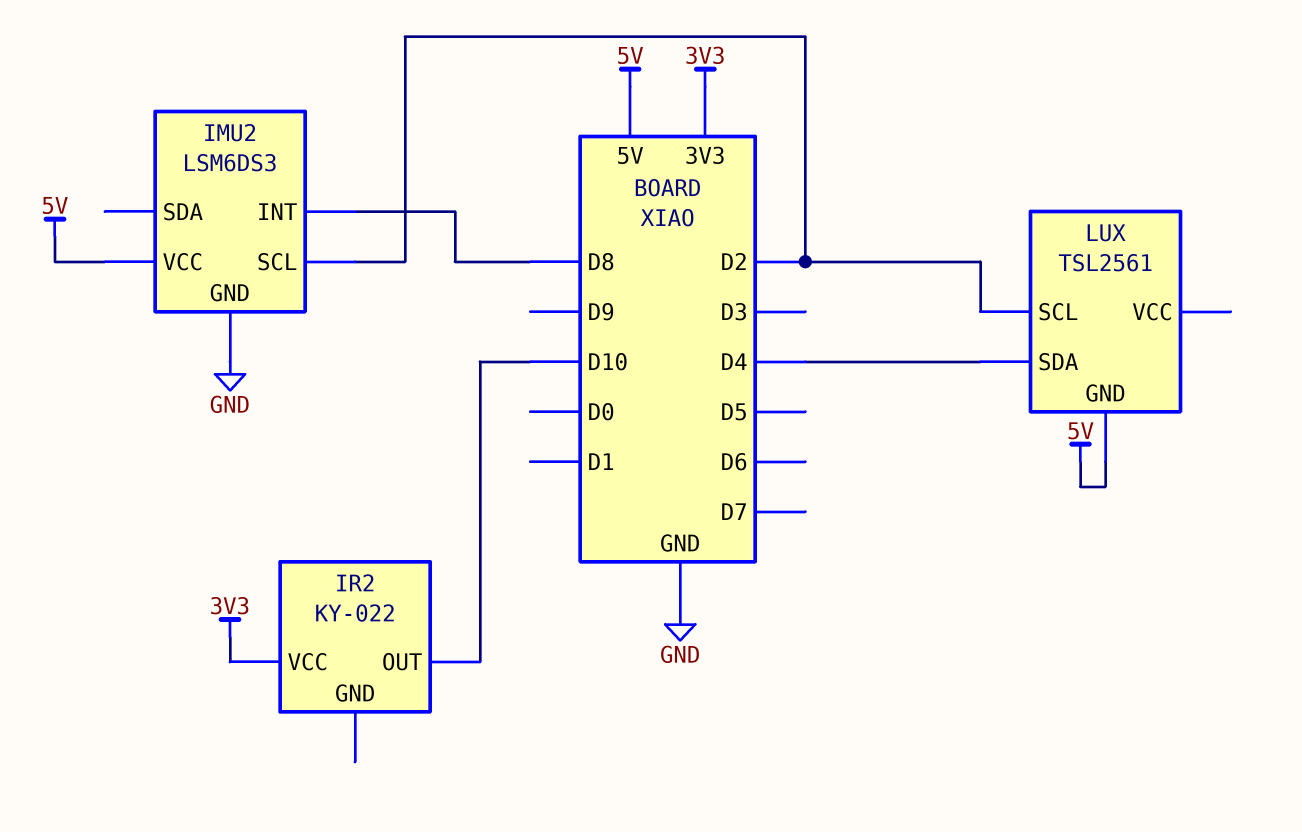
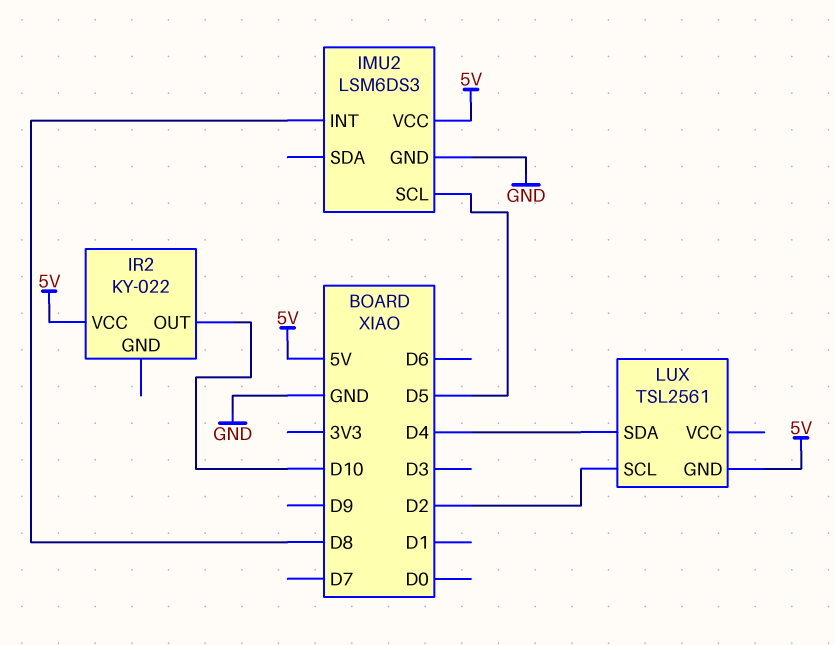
IMU2 pin SCL: D2 -> D5
IR2 pin VCC: 3V3 -> 5V

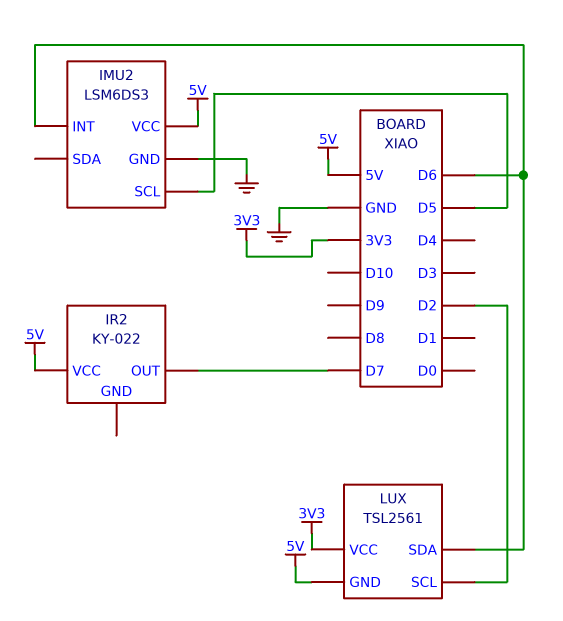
IMU2 pin INT: D8 -> D6
IR2 pin OUT: D10 -> D7
LUX pin SDA: D4 -> D6
LUX pin VCC: none -> 3V3

